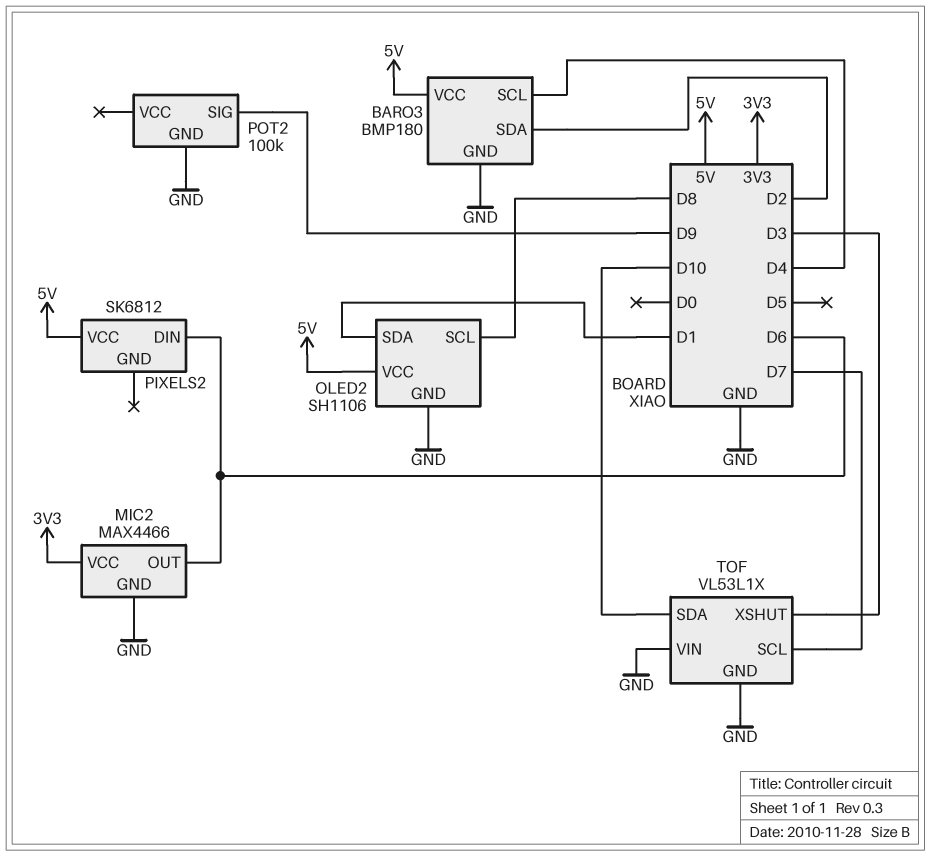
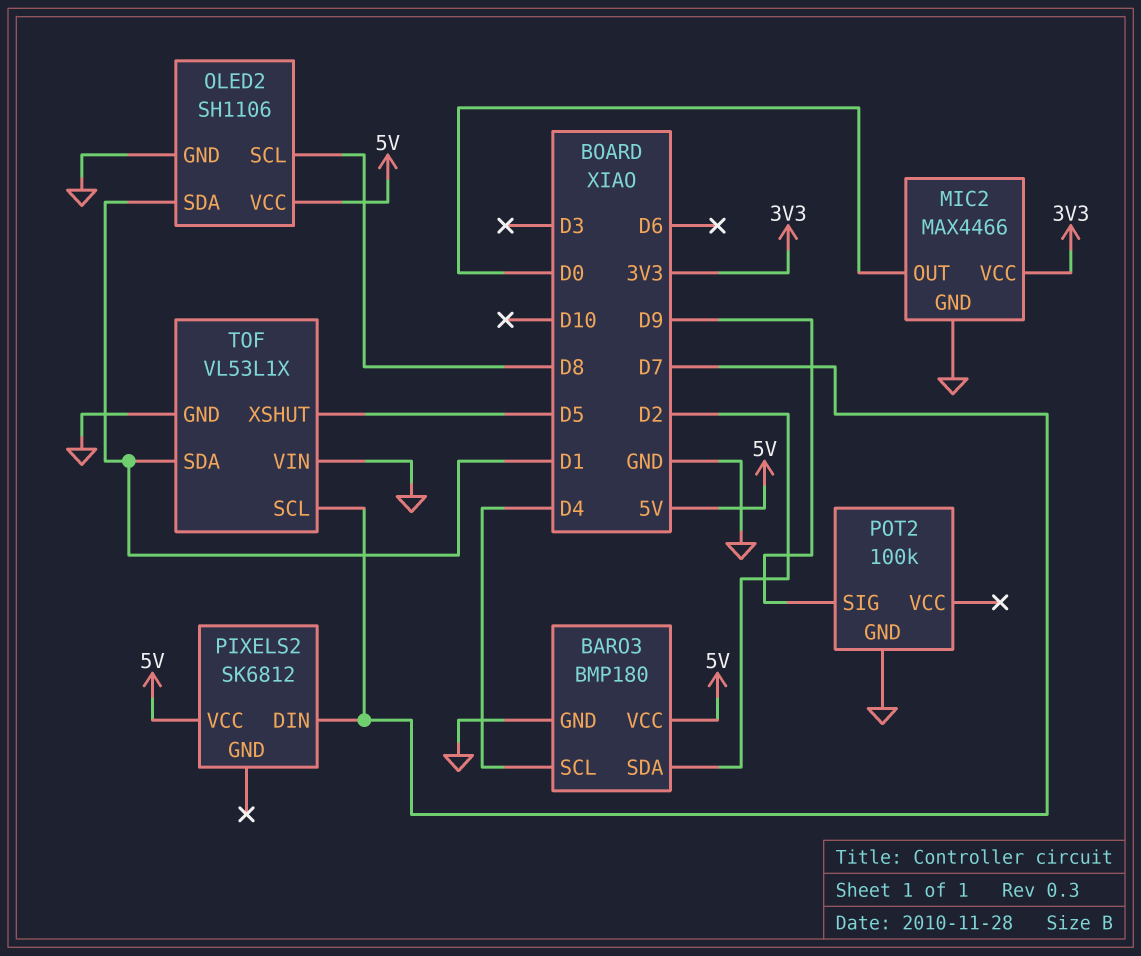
MIC2 pin OUT: D6 -> D0
PIXELS2 pin DIN: D6 -> D7
TOF pin SDA: D10 -> D1
TOF pin XSHUT: D3 -> D5

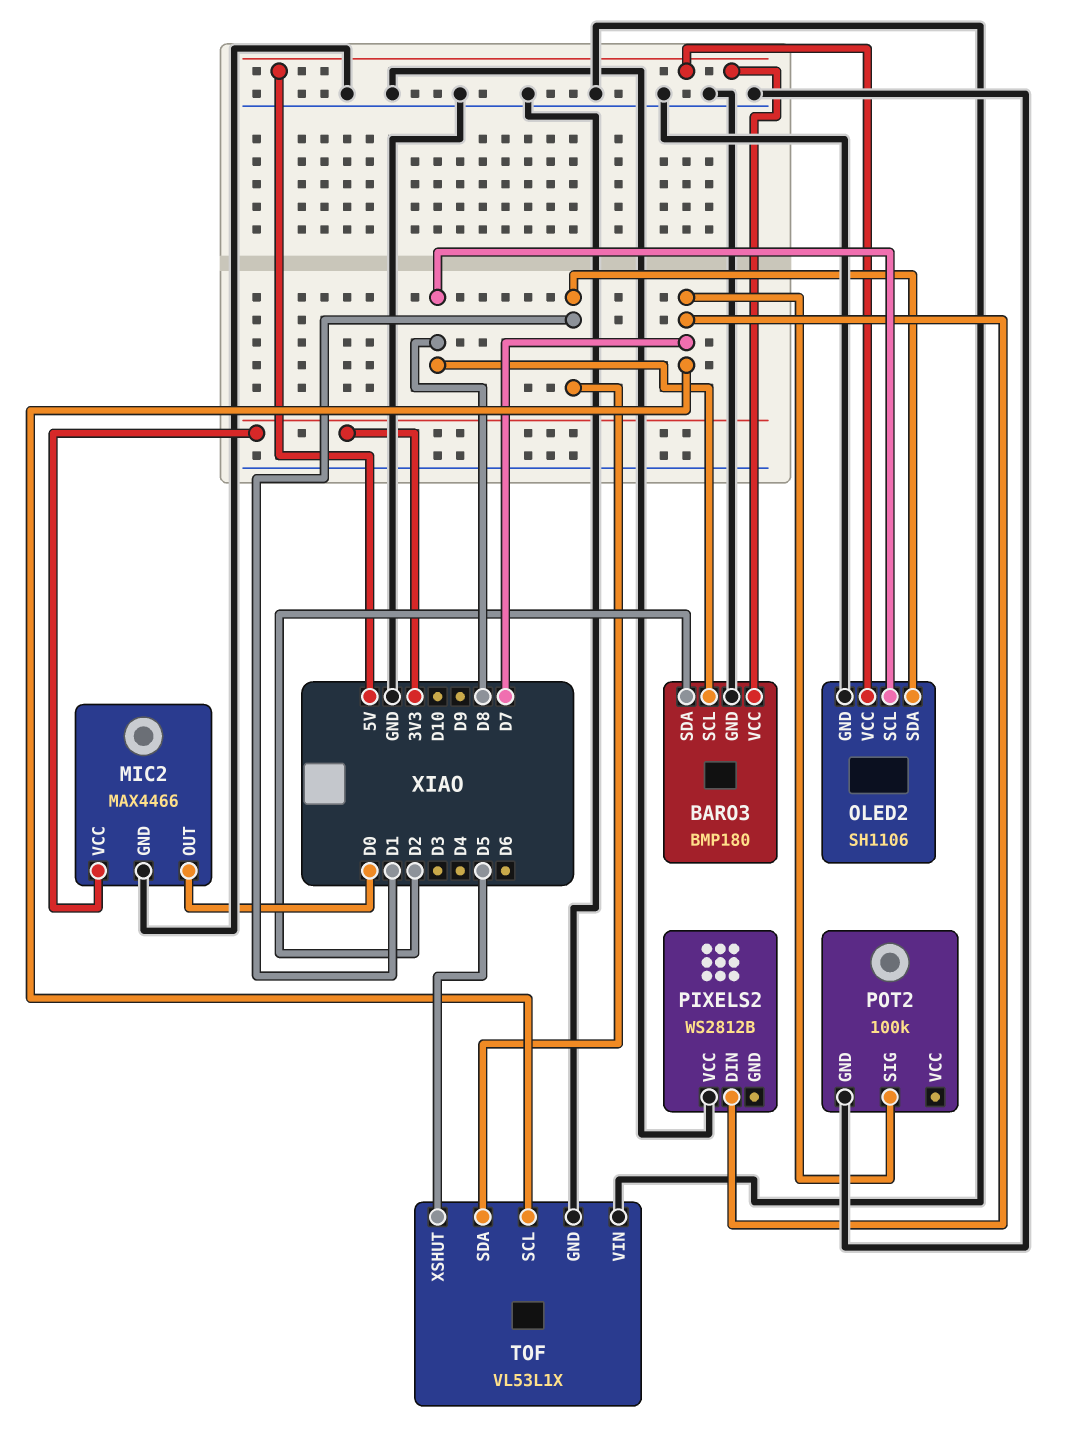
BARO3 pin SCL: D4 -> D8
PIXELS2: SK6812 -> WS2812B
PIXELS2 pin VCC: 5V -> GND
POT2 pin SIG: D9 -> D7

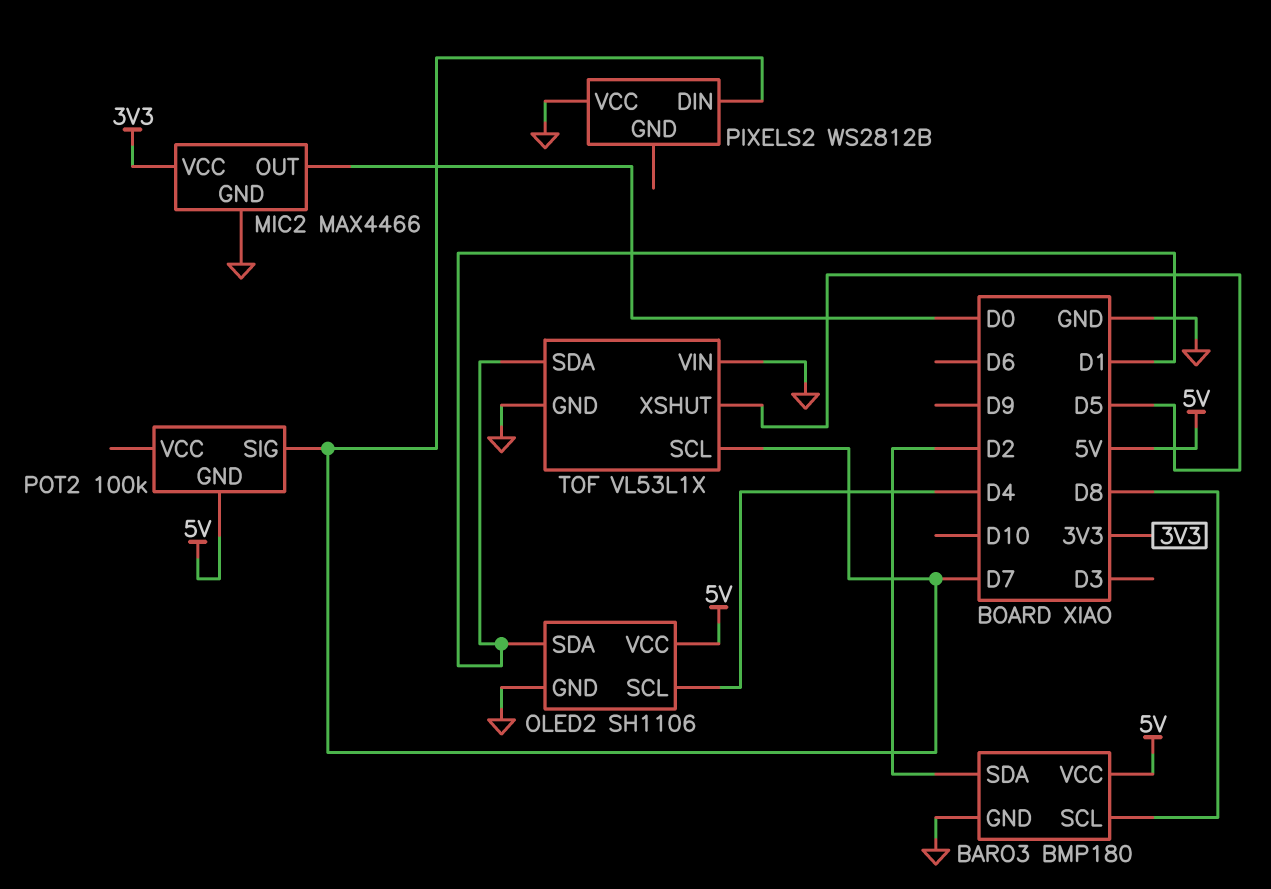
OLED2 pin SCL: D8 -> D4
POT2 pin GND: GND -> 5V

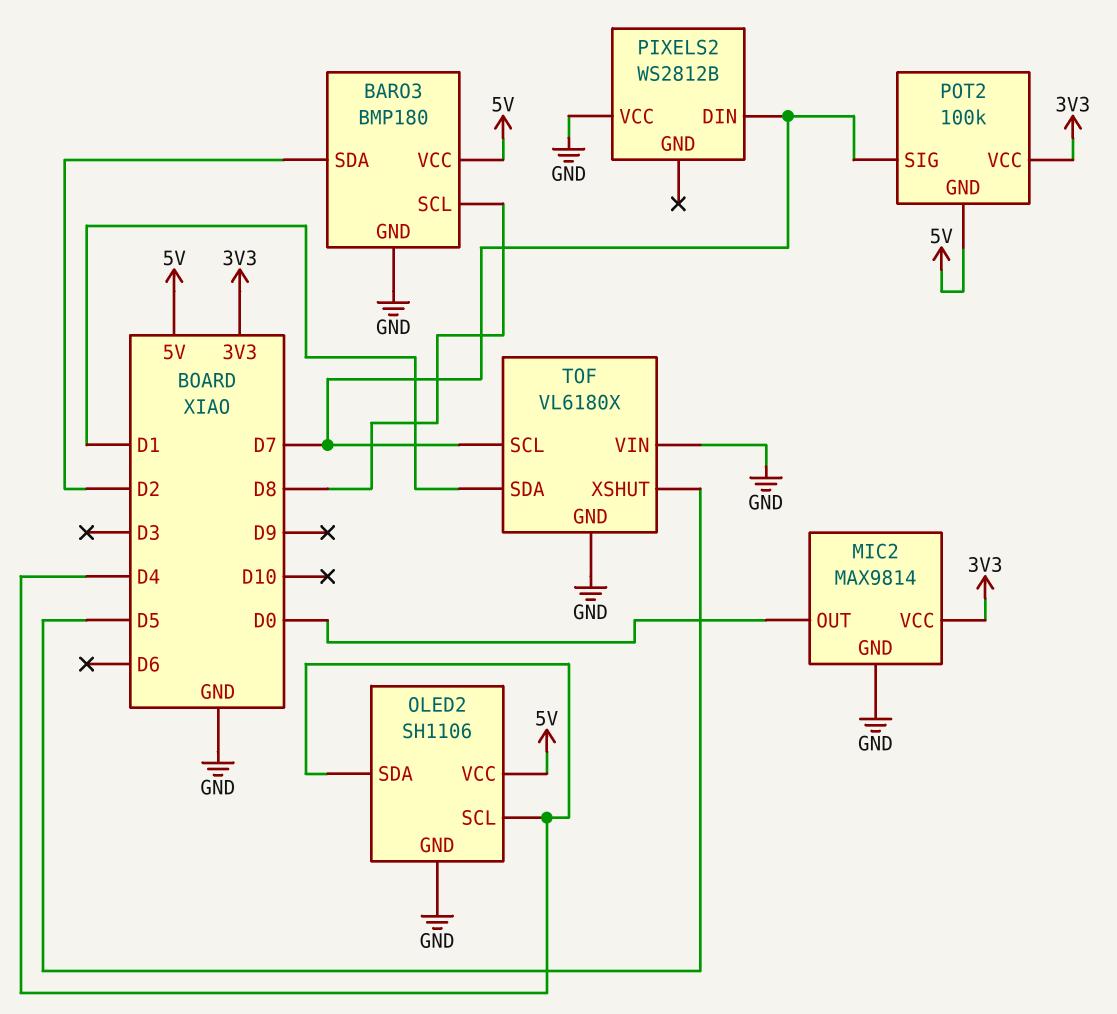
MIC2: MAX4466 -> MAX9814
OLED2 pin SDA: D1 -> D4
POT2 pin VCC: none -> 3V3
TOF: VL53L1X -> VL6180X

